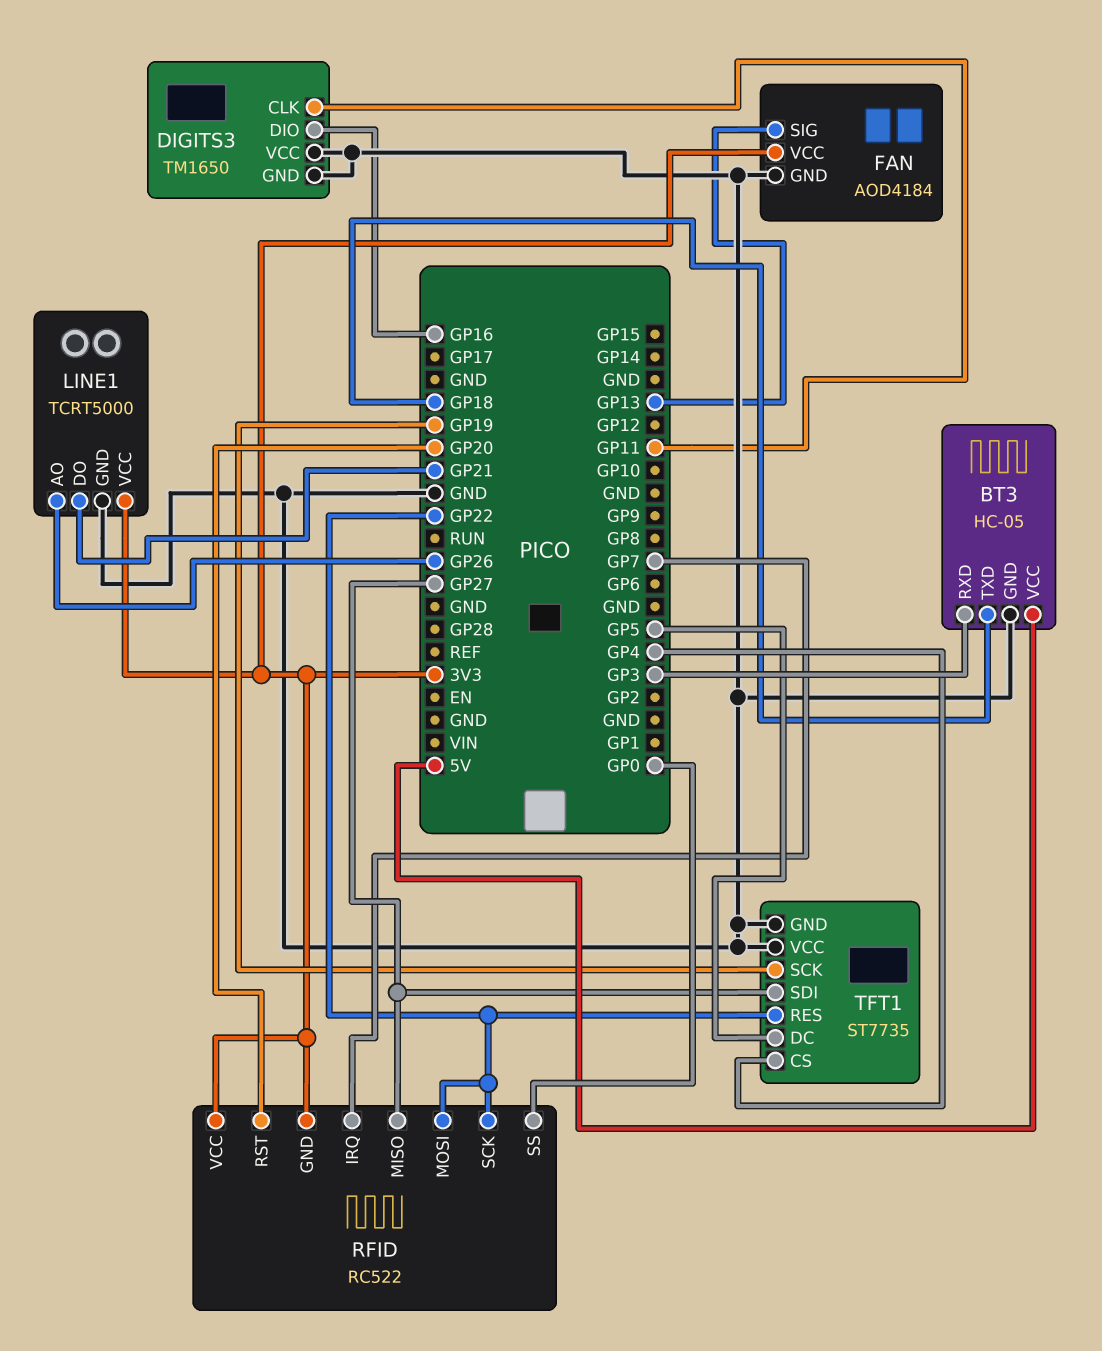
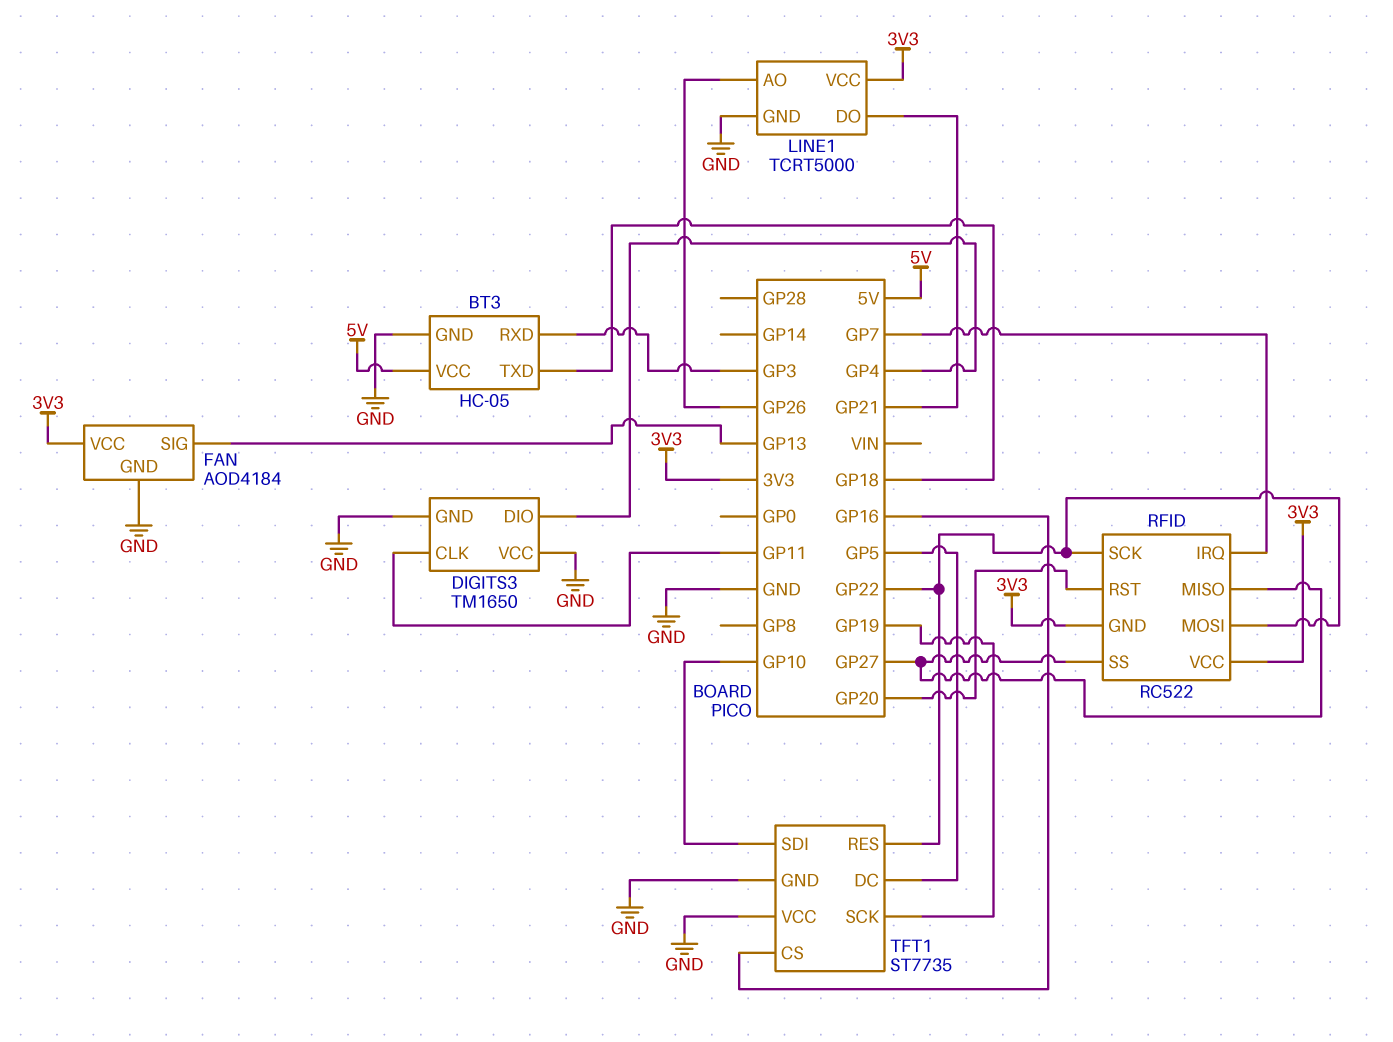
DIGITS3 pin DIO: GP16 -> GP4
RFID pin SS: GP0 -> GP27
TFT1 pin CS: GP4 -> GP16
TFT1 pin SDI: GP27 -> GP10

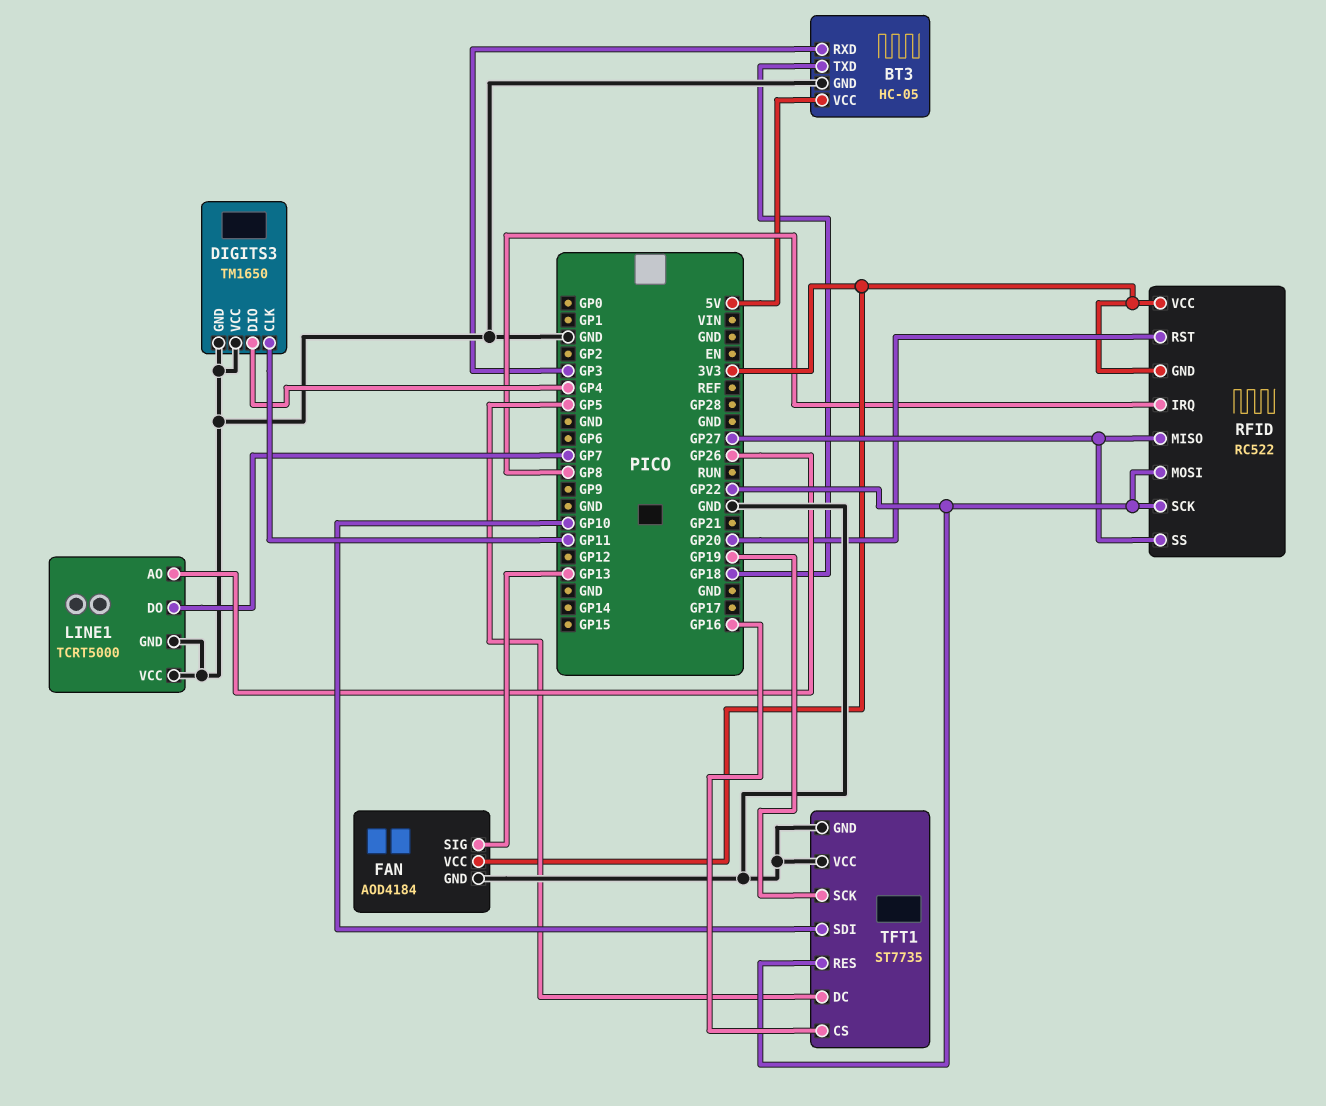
LINE1 pin DO: GP21 -> GP7
LINE1 pin VCC: 3V3 -> GND
RFID pin IRQ: GP7 -> GP8

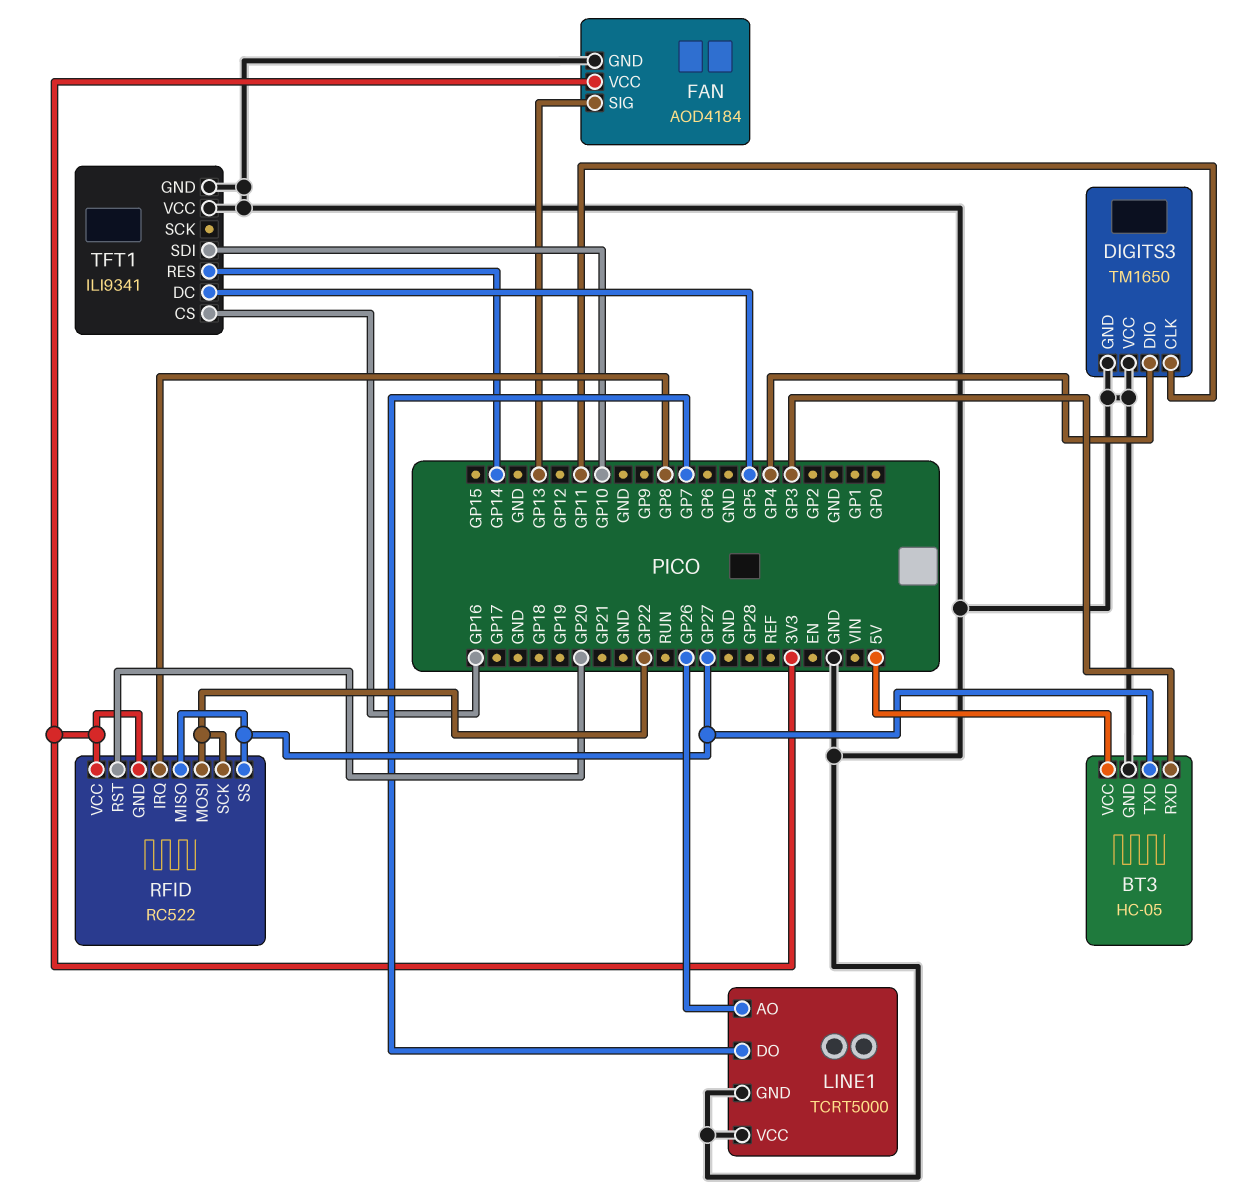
BT3 pin TXD: GP18 -> GP27
TFT1: ST7735 -> ILI9341
TFT1 pin RES: GP22 -> GP14
TFT1 pin SCK: GP19 -> none

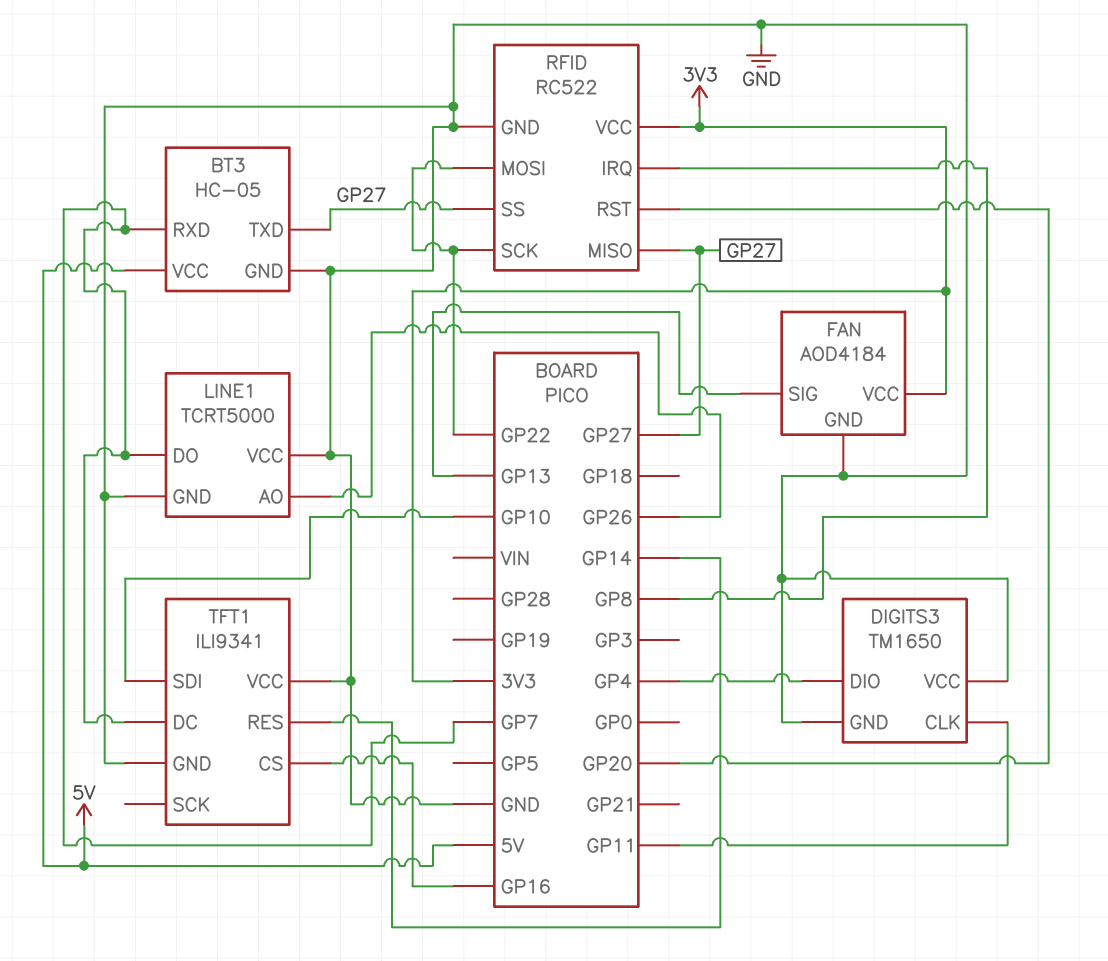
BT3 pin RXD: GP3 -> GP7
RFID pin GND: 3V3 -> GND
TFT1 pin DC: GP5 -> GP7

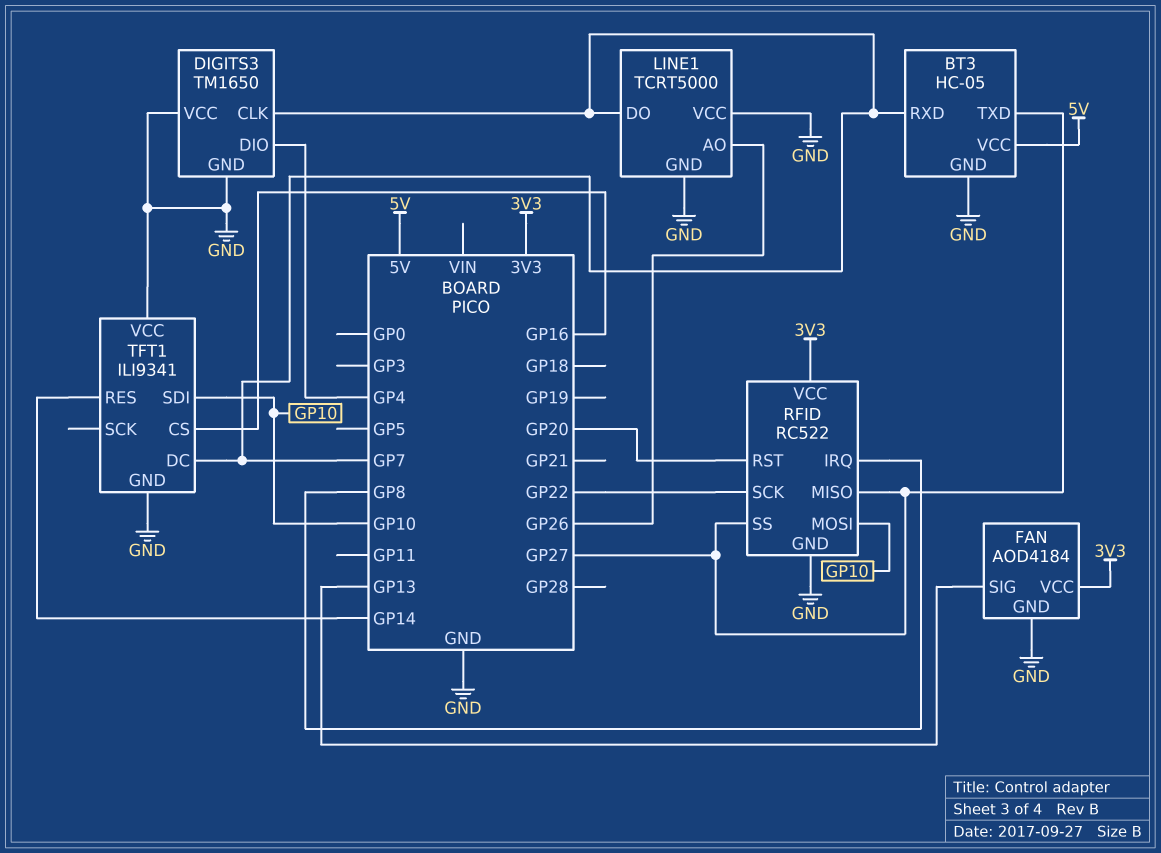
DIGITS3 pin CLK: GP11 -> GP7
RFID pin MOSI: GP22 -> GP10

